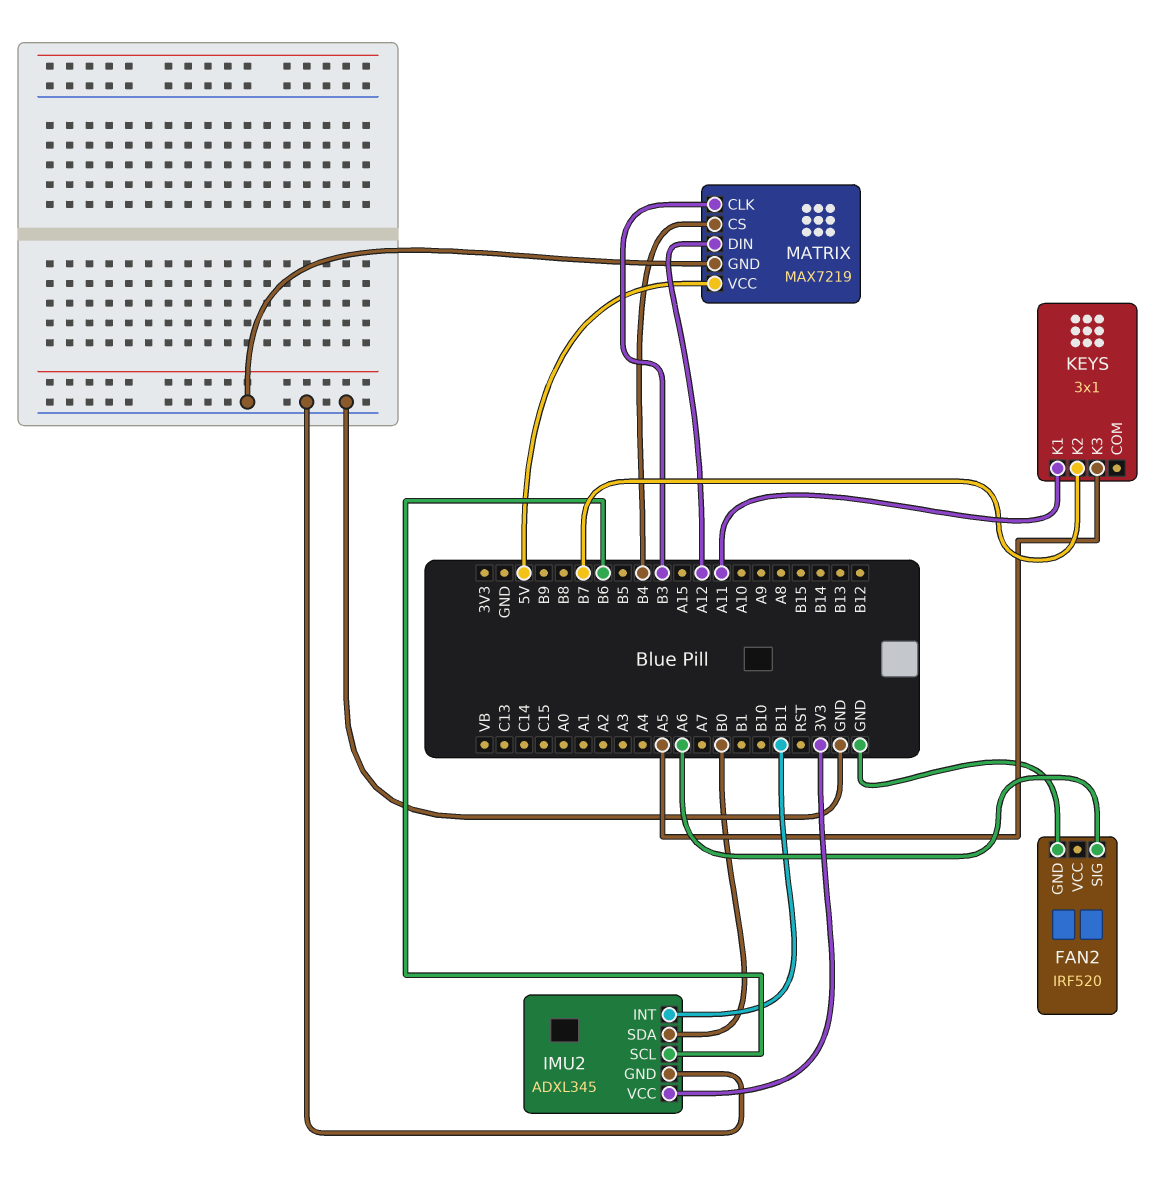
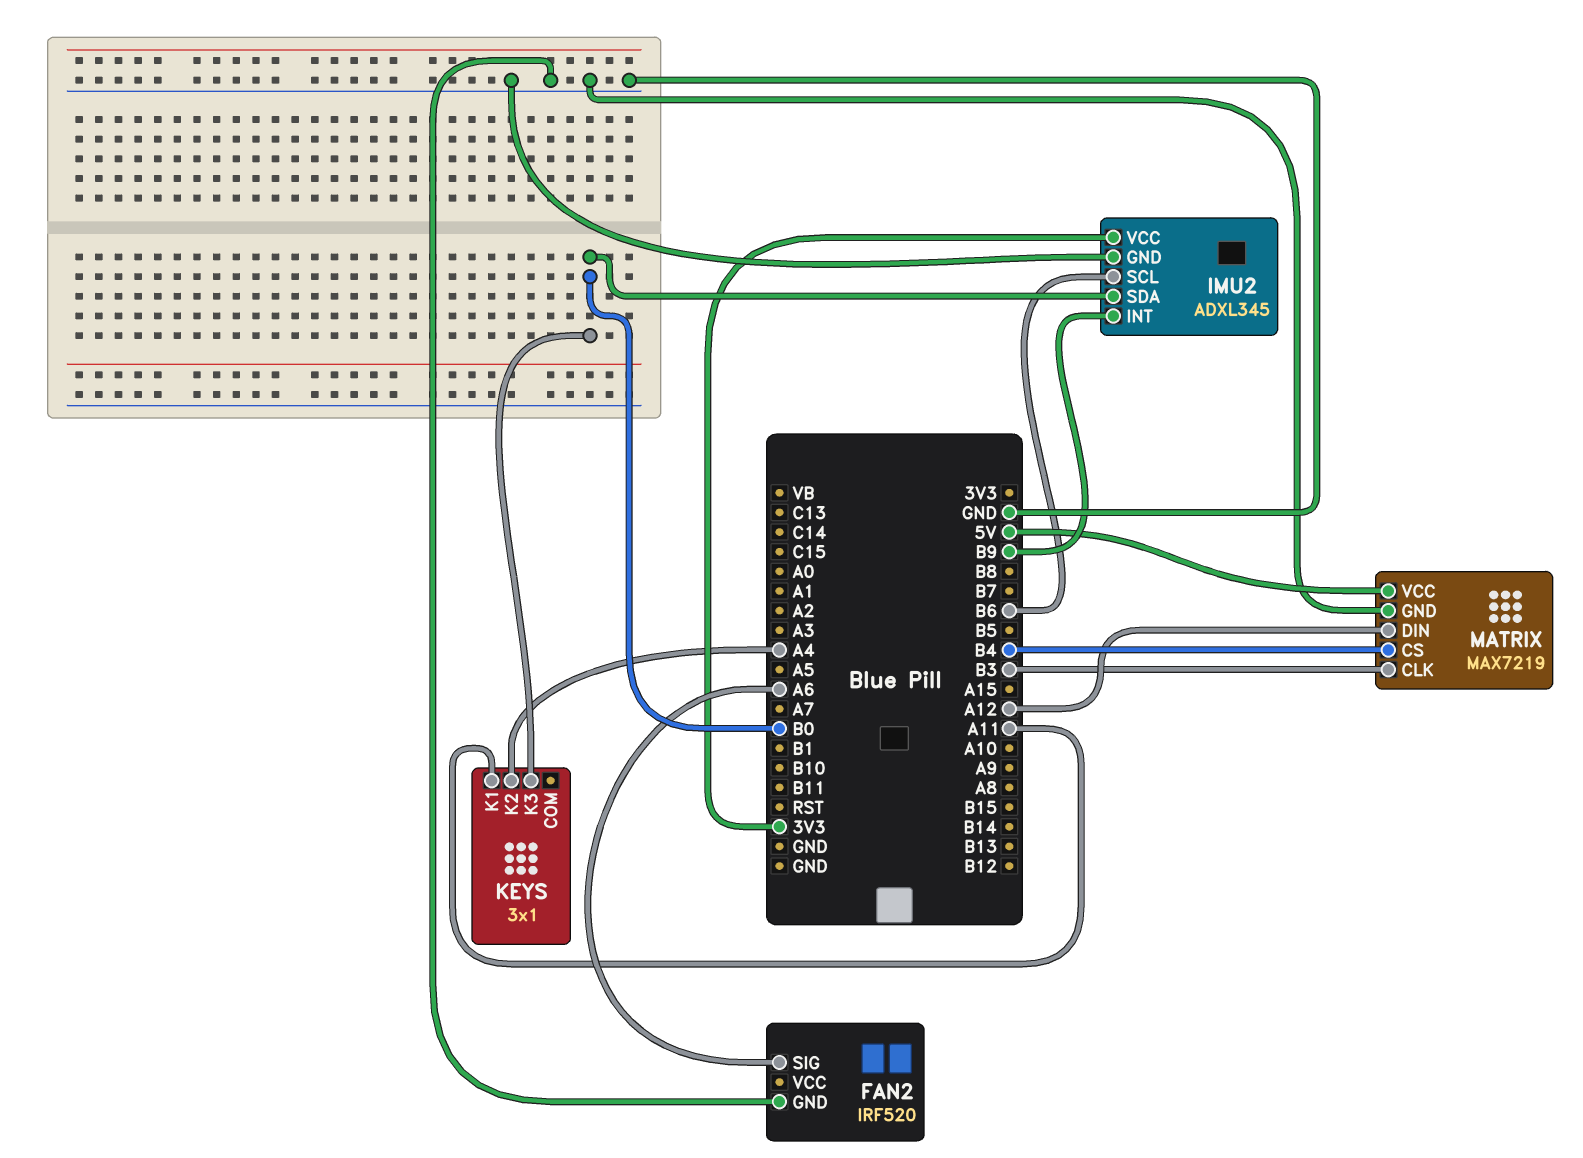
IMU2 pin INT: B11 -> B9
KEYS pin K2: B7 -> A4
KEYS pin K3: A5 -> B0

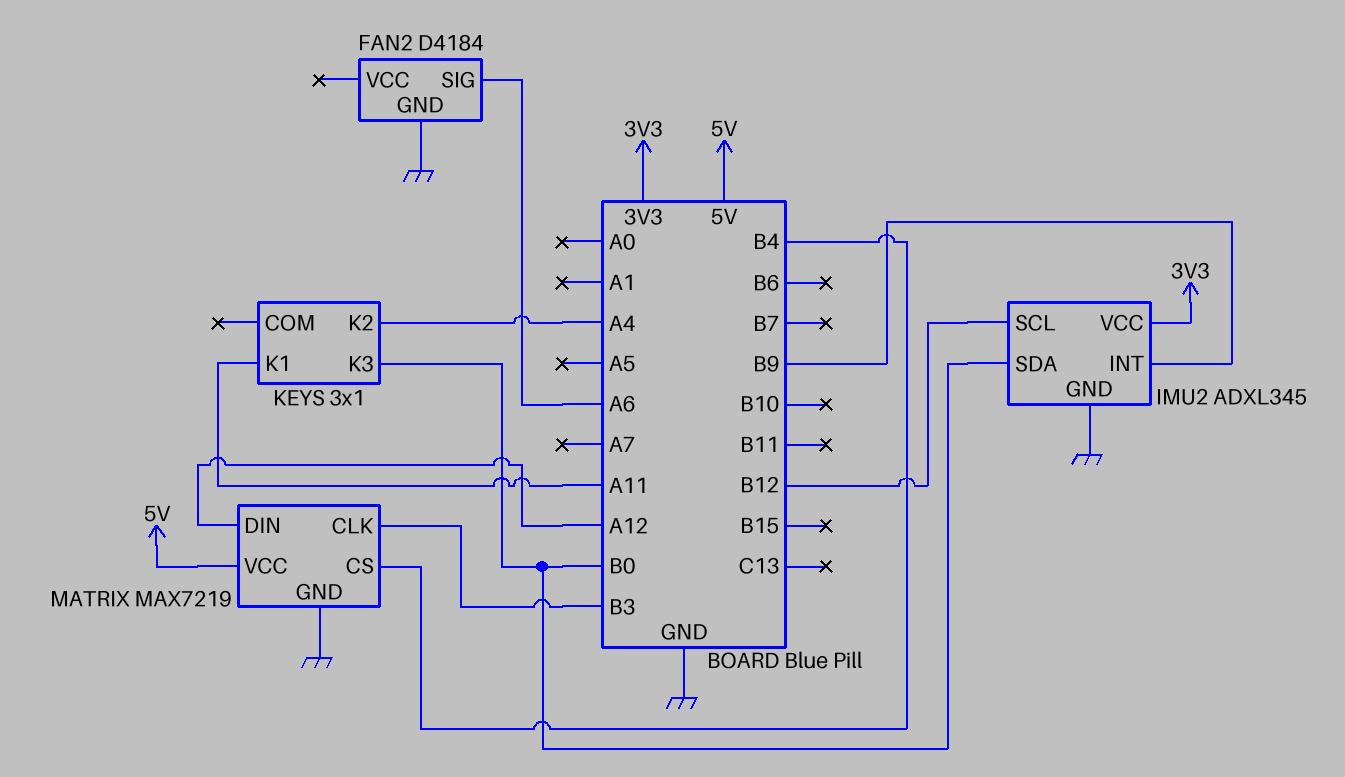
FAN2: IRF520 -> D4184
IMU2 pin SCL: B6 -> B12

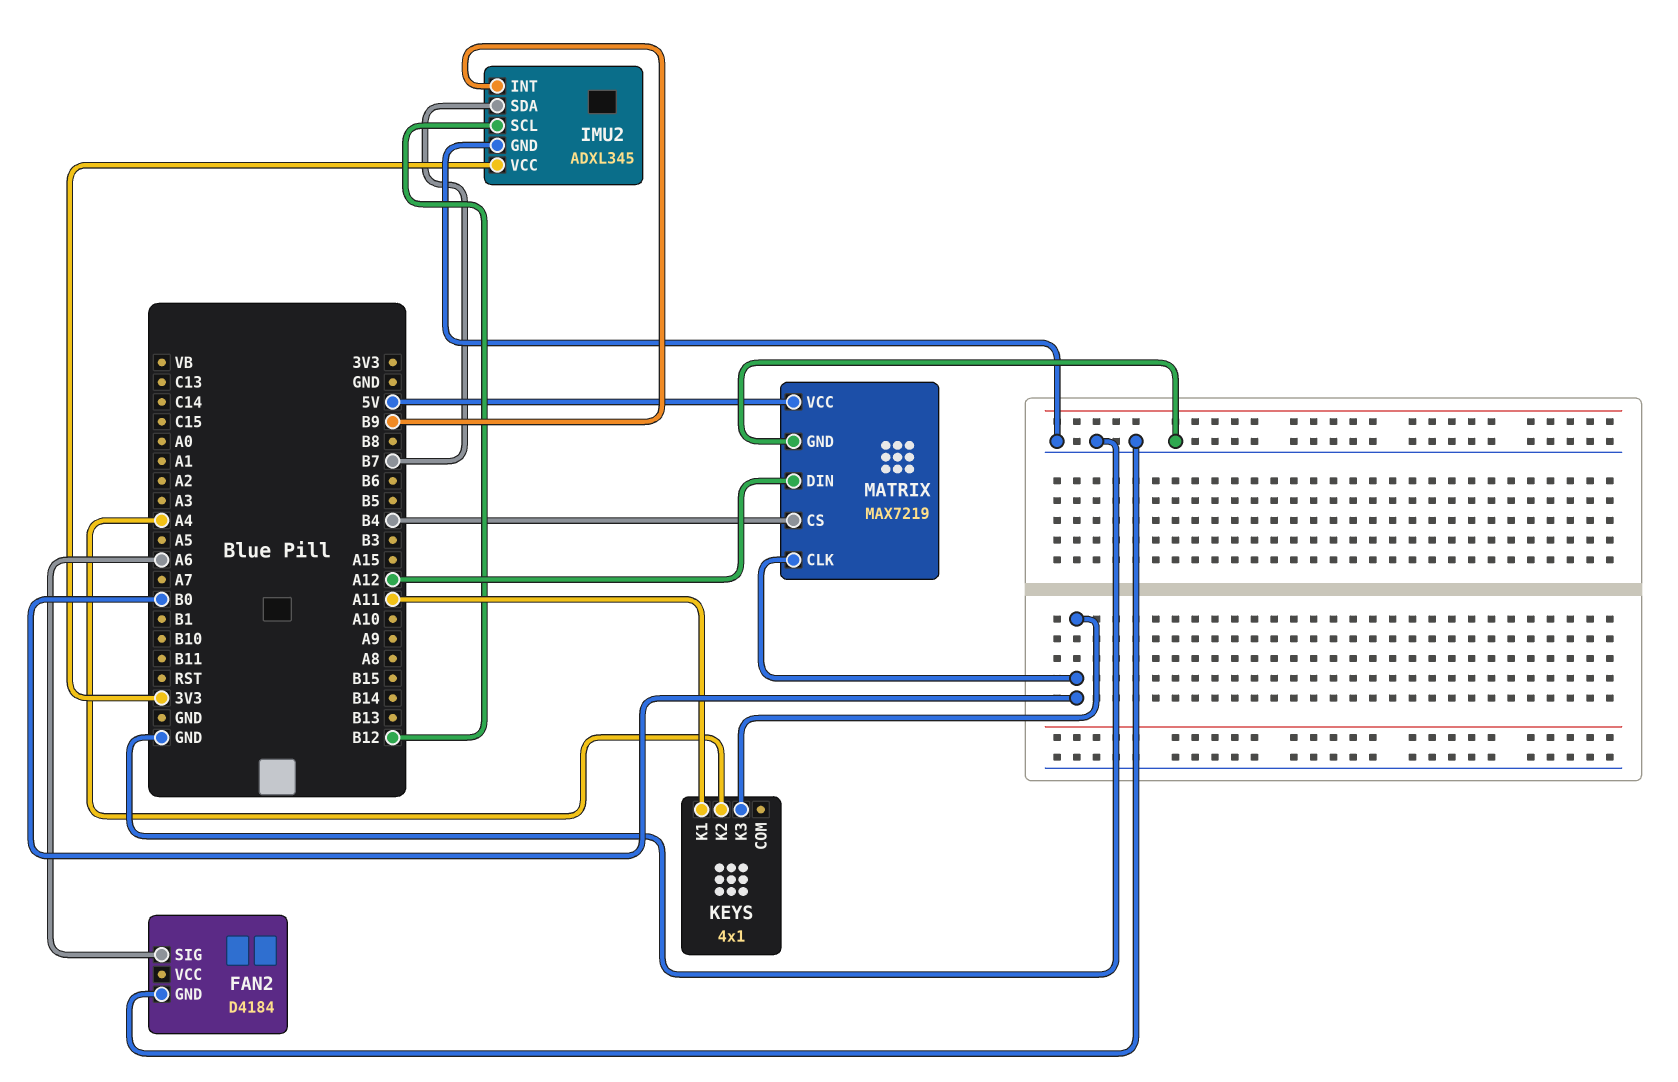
IMU2 pin SDA: B0 -> B7
KEYS: 3x1 -> 4x1
MATRIX pin CLK: B3 -> B0

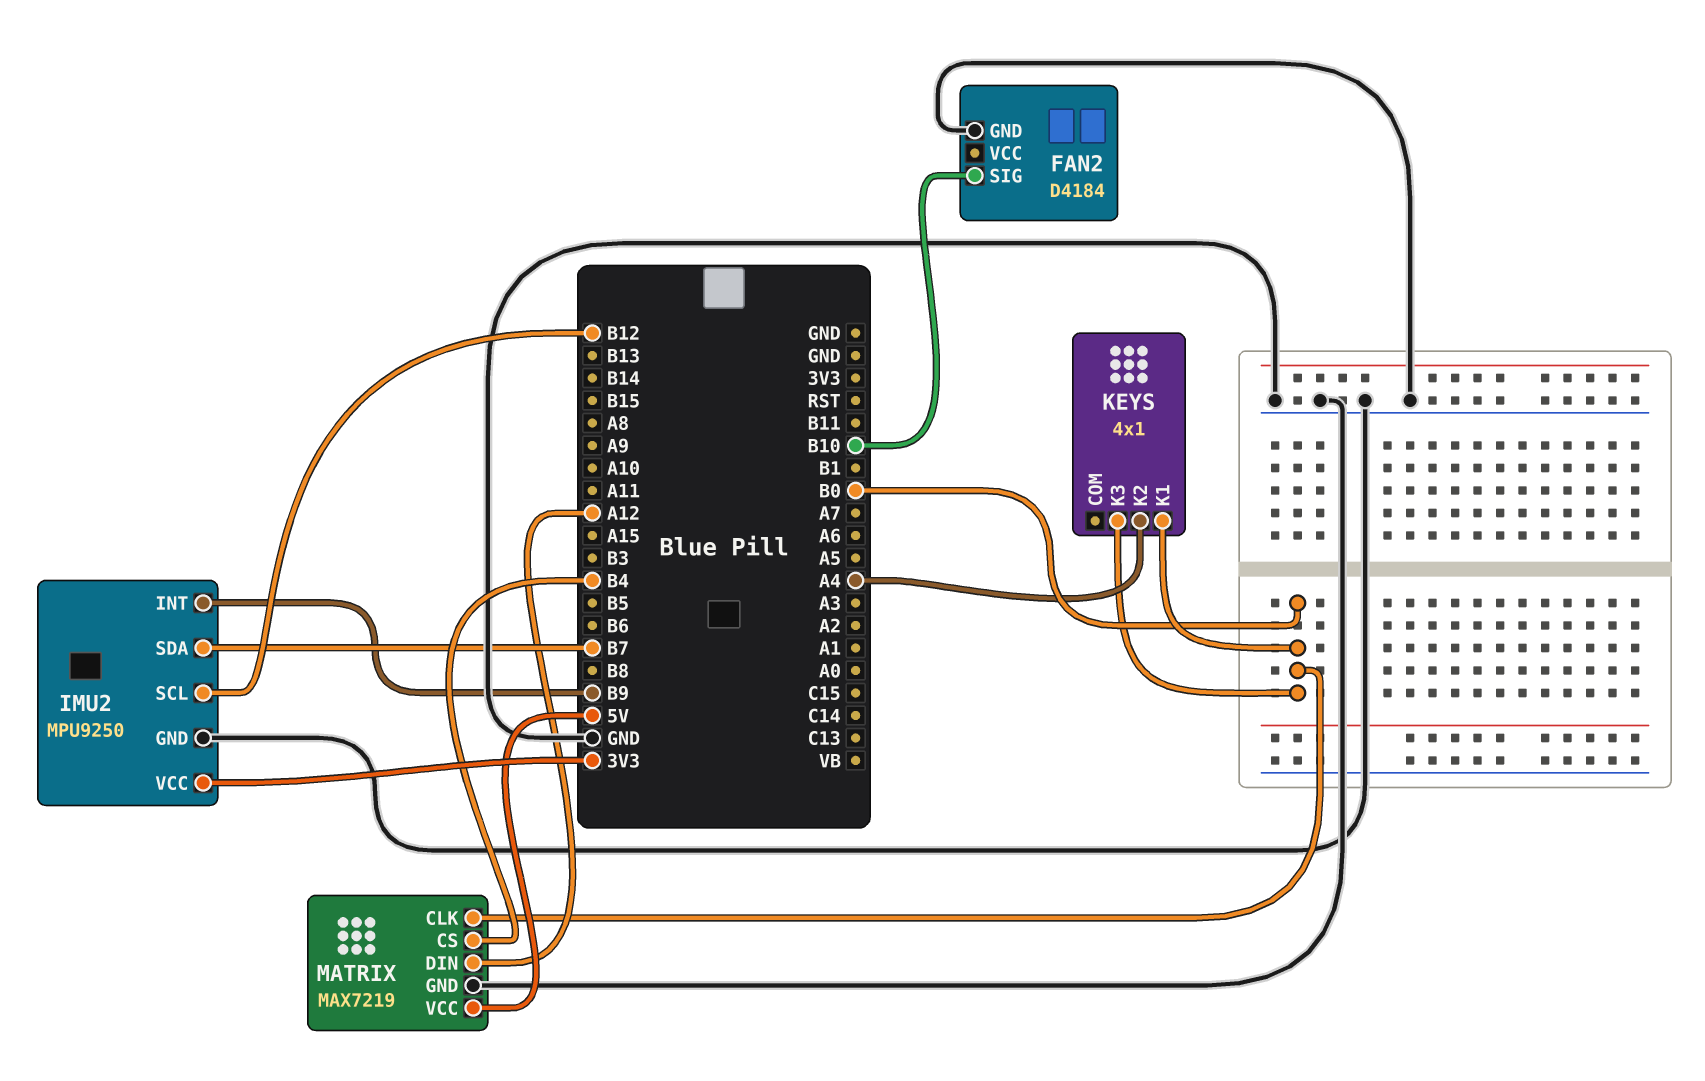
FAN2 pin SIG: A6 -> B10
IMU2: ADXL345 -> MPU9250
KEYS pin K1: A11 -> B0

